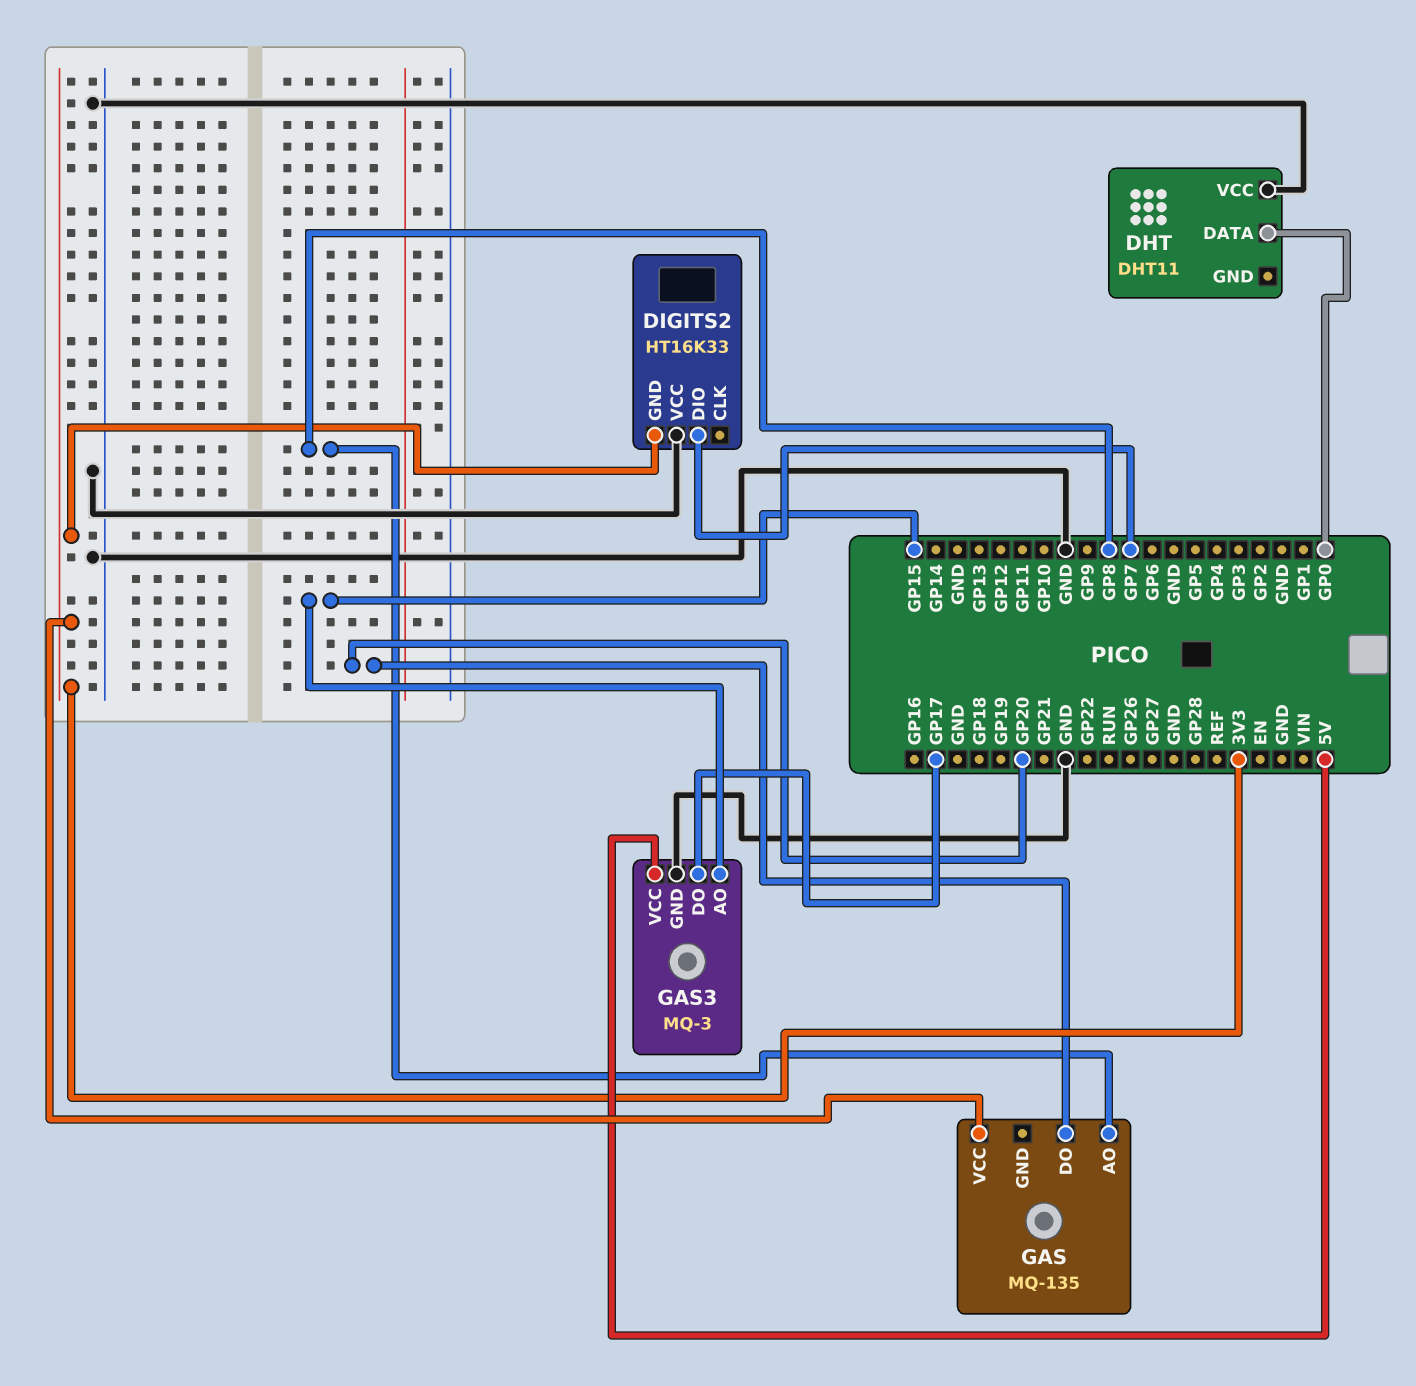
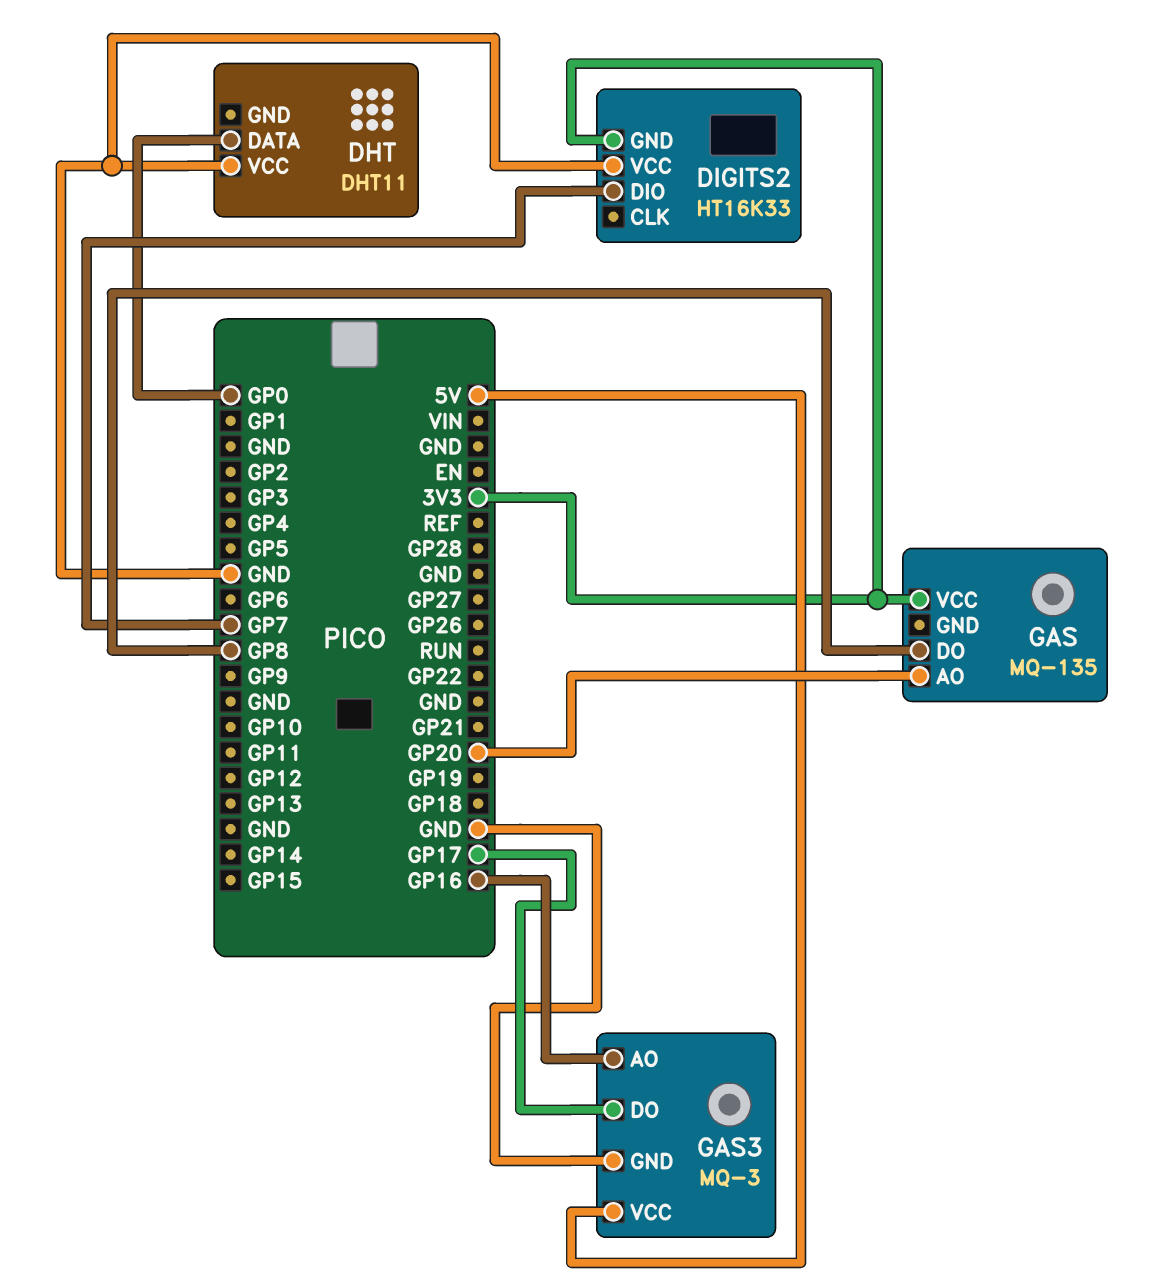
GAS pin AO: GP8 -> GP20
GAS pin DO: GP20 -> GP8
GAS3 pin AO: GP15 -> GP16

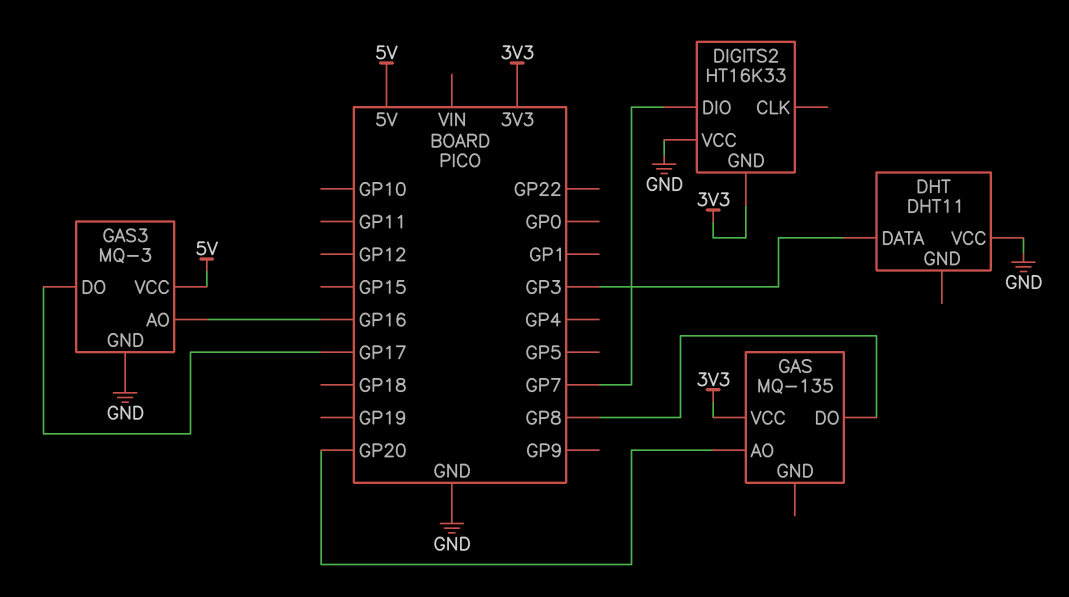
DHT pin DATA: GP0 -> GP3

